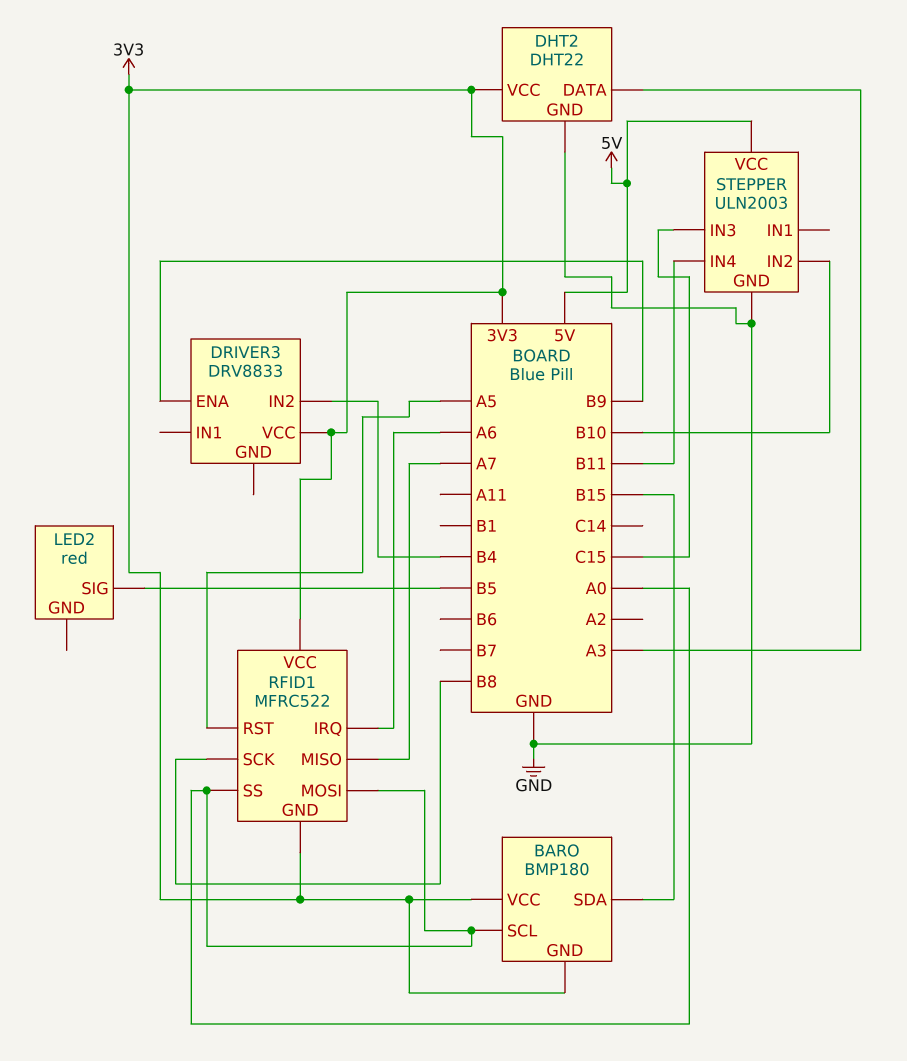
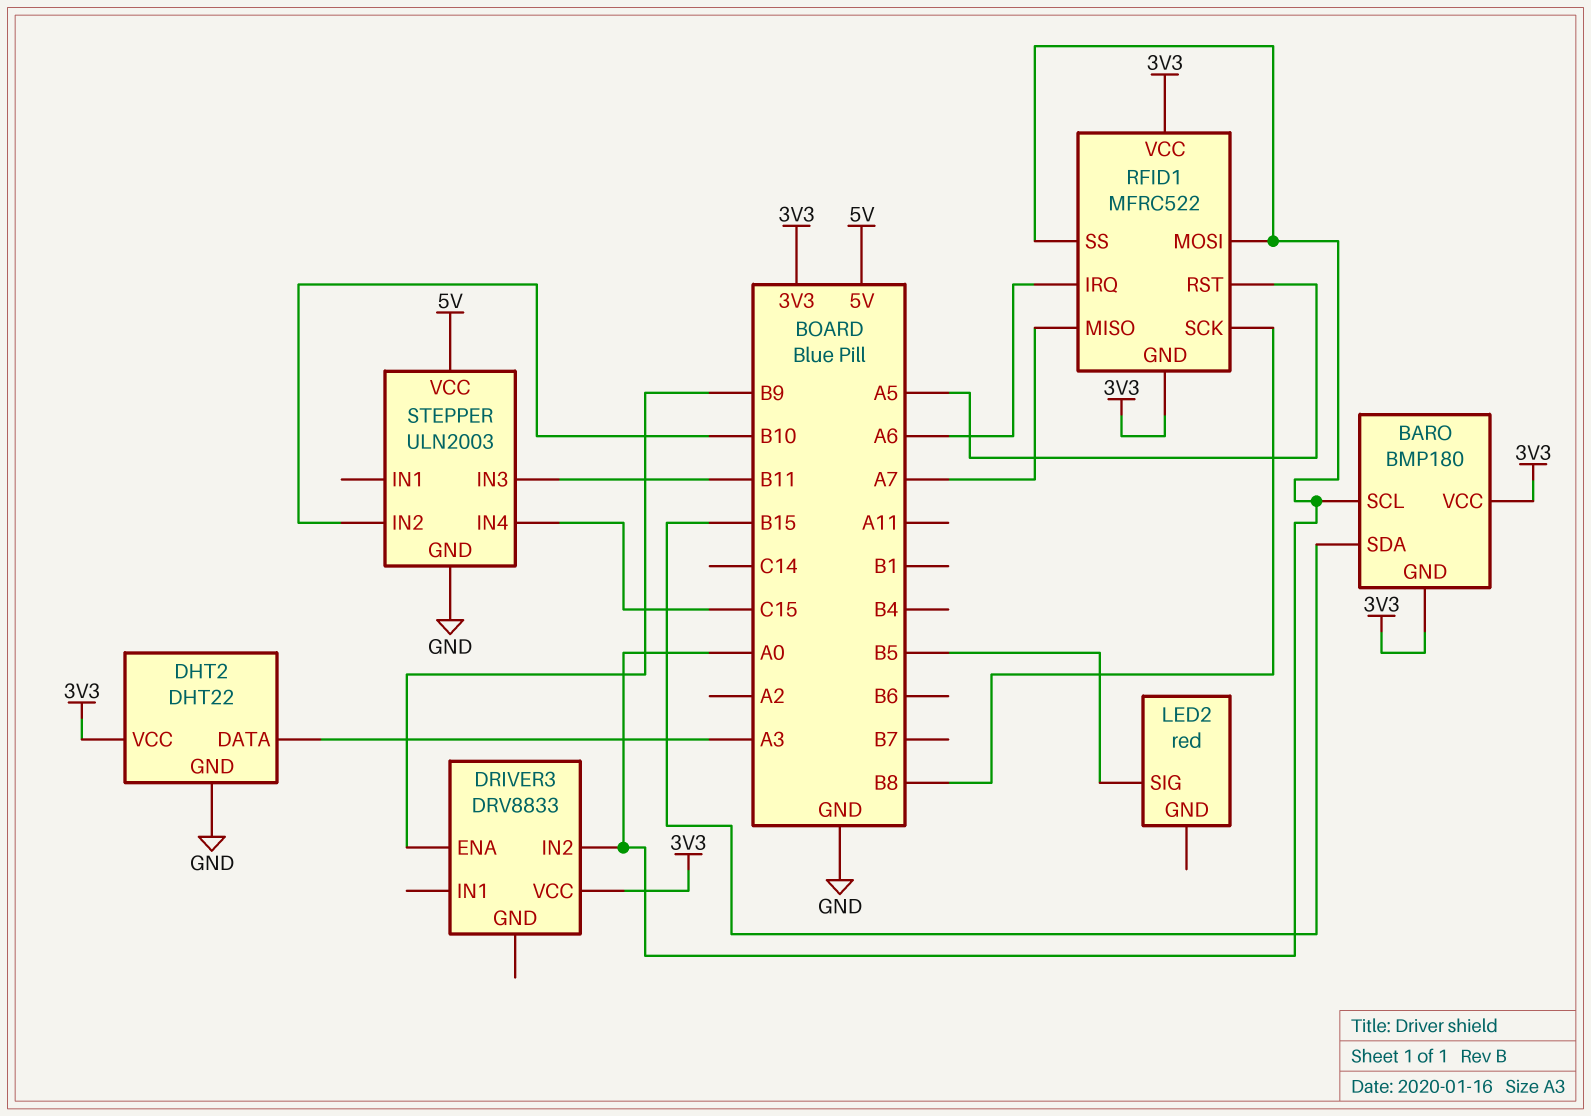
DRIVER3 pin IN2: B4 -> A0
STEPPER pin IN3: C15 -> B11
STEPPER pin IN4: B11 -> C15

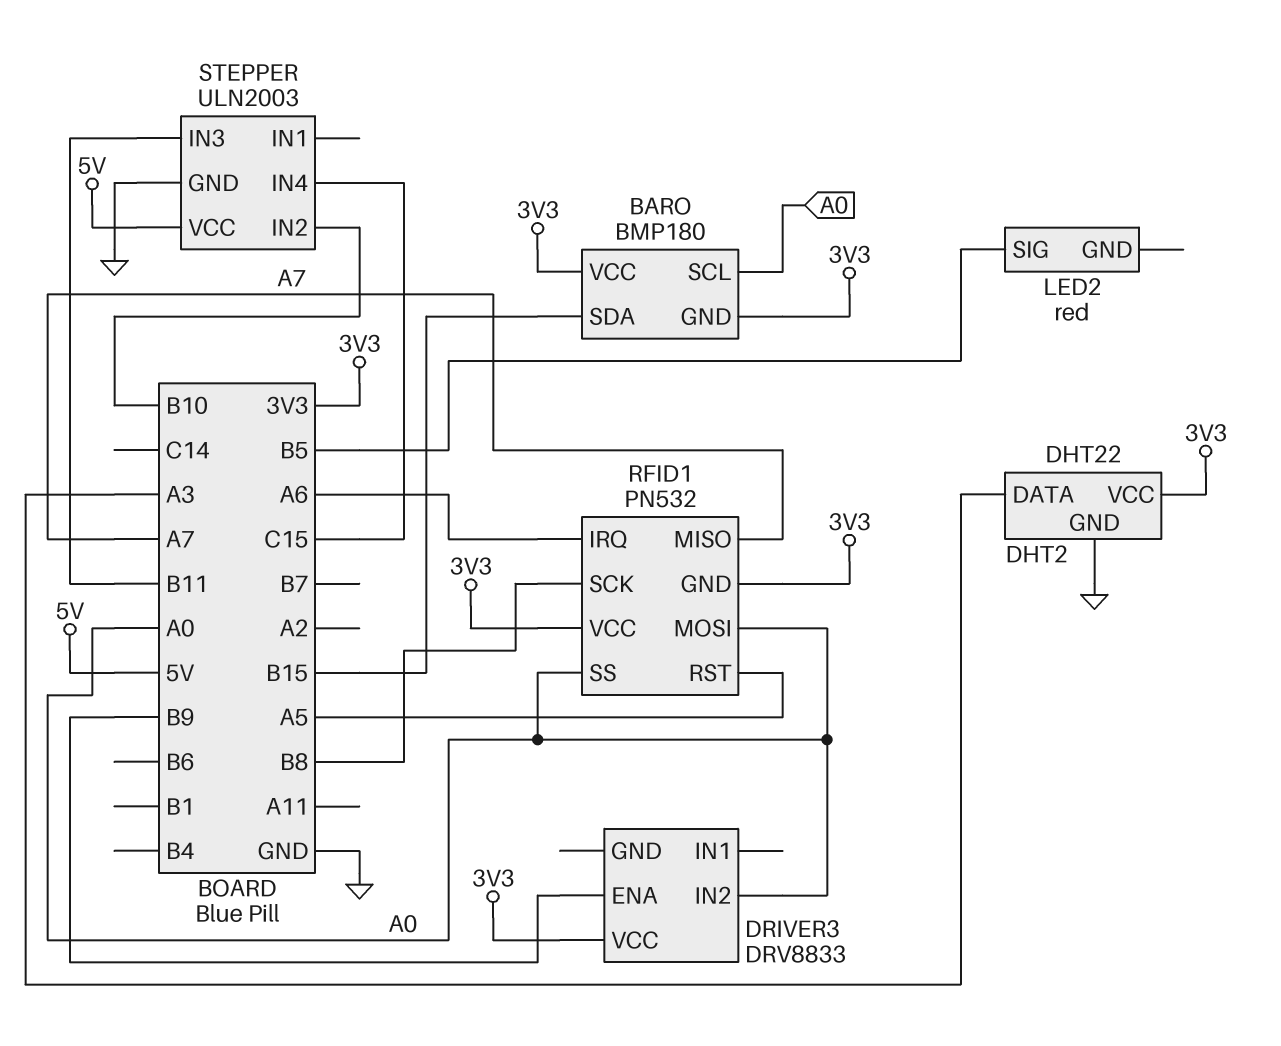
RFID1: MFRC522 -> PN532

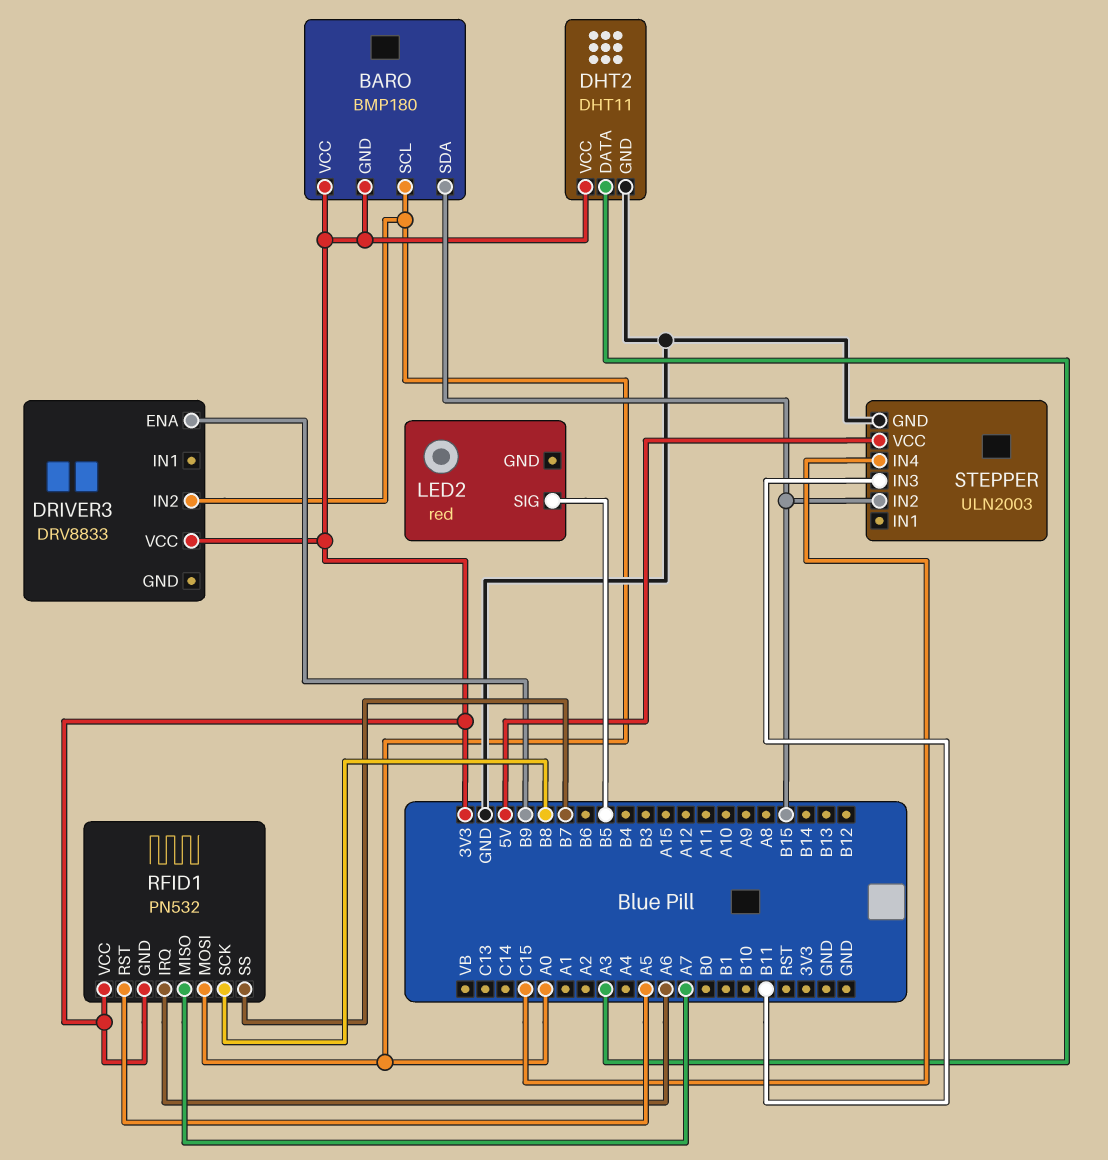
DHT2: DHT22 -> DHT11
RFID1 pin SS: A0 -> B7
STEPPER pin IN2: B10 -> B15

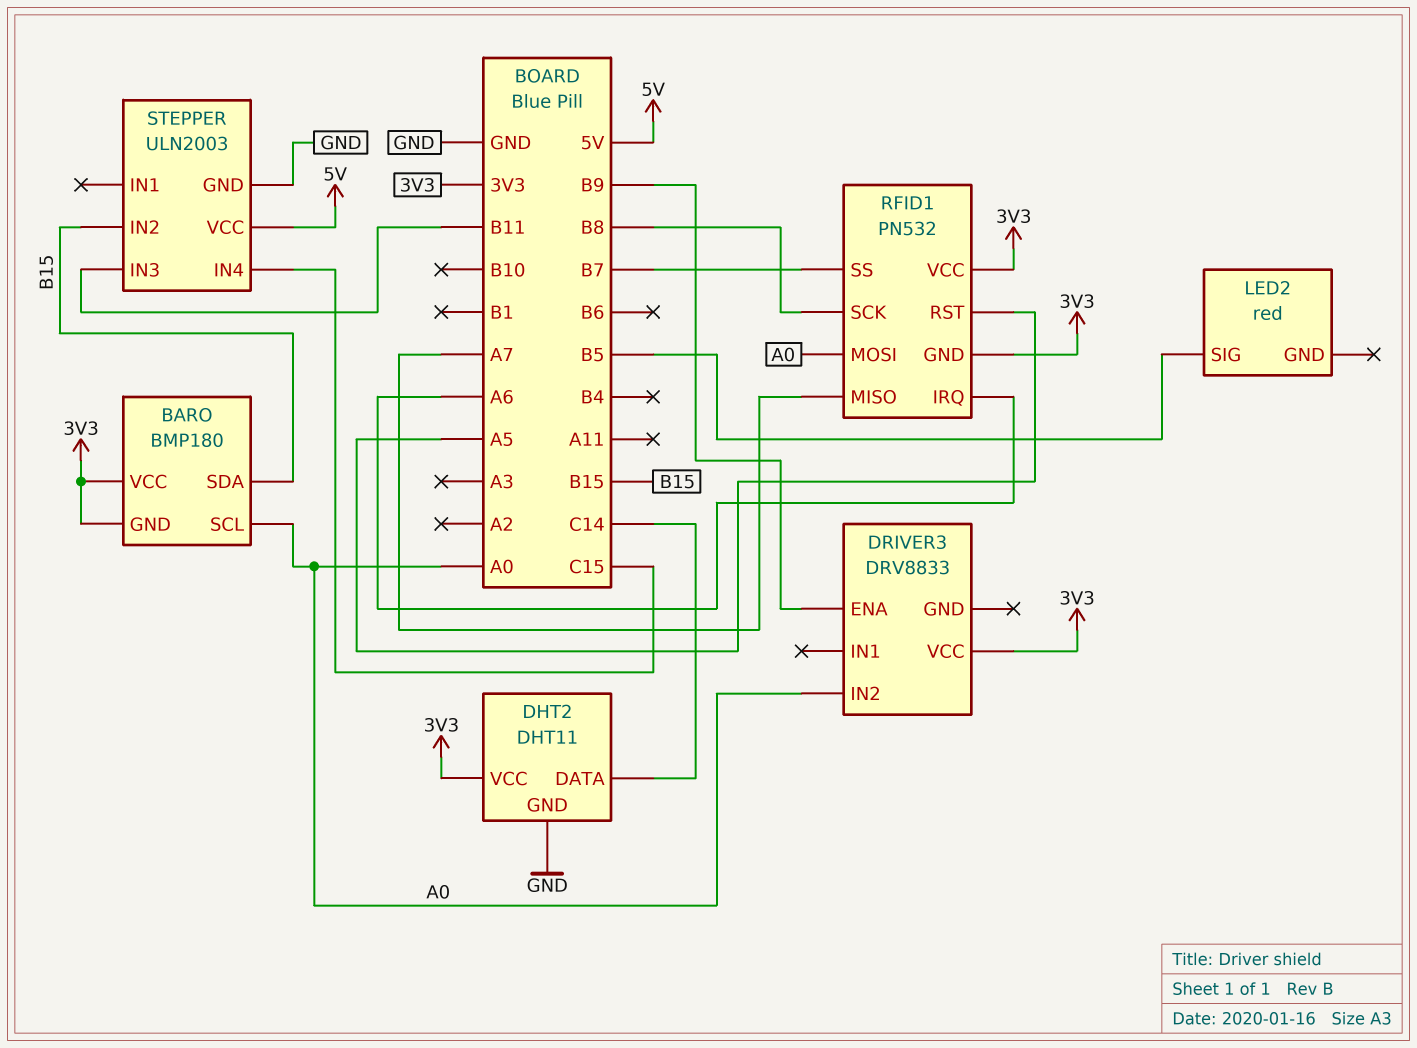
DHT2 pin DATA: A3 -> C14

